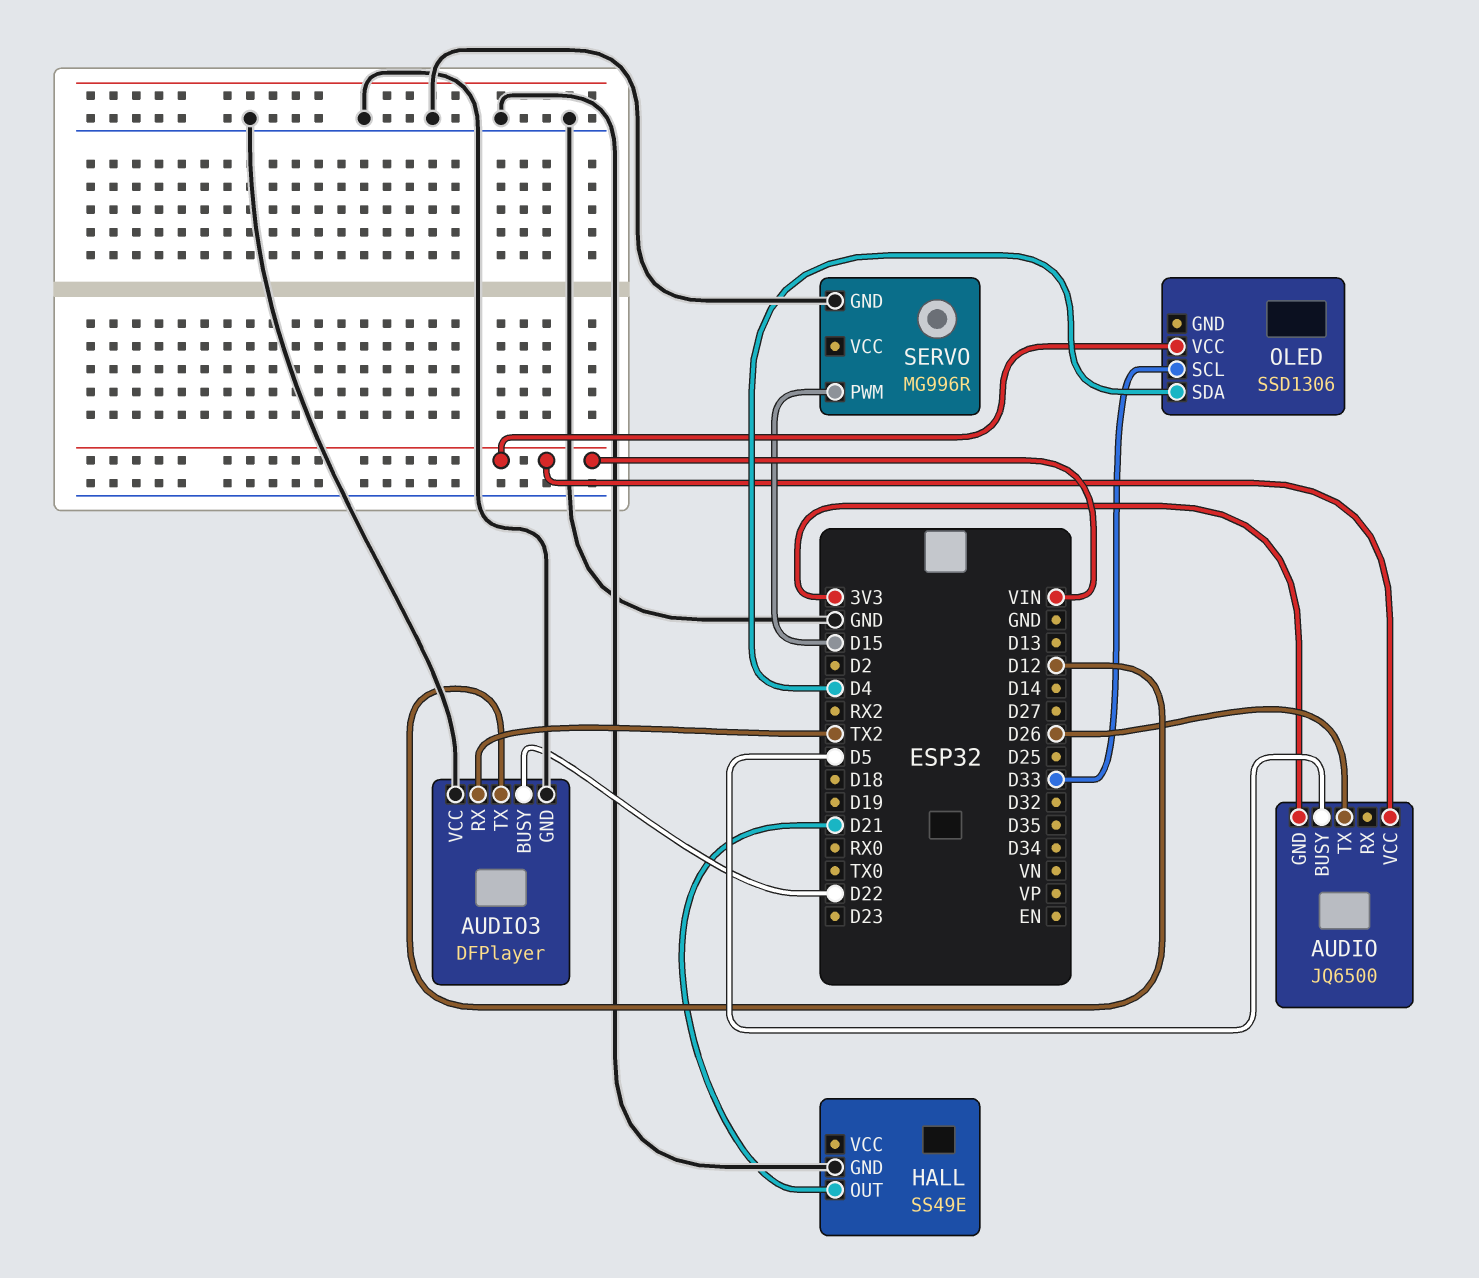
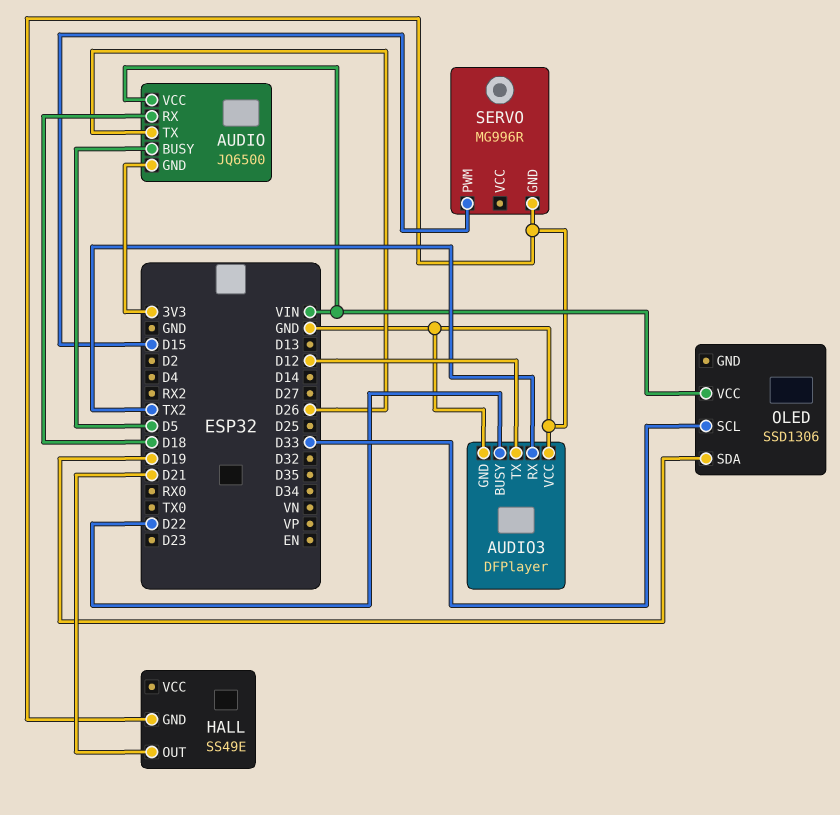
AUDIO pin RX: none -> D18
OLED pin SDA: D4 -> D19

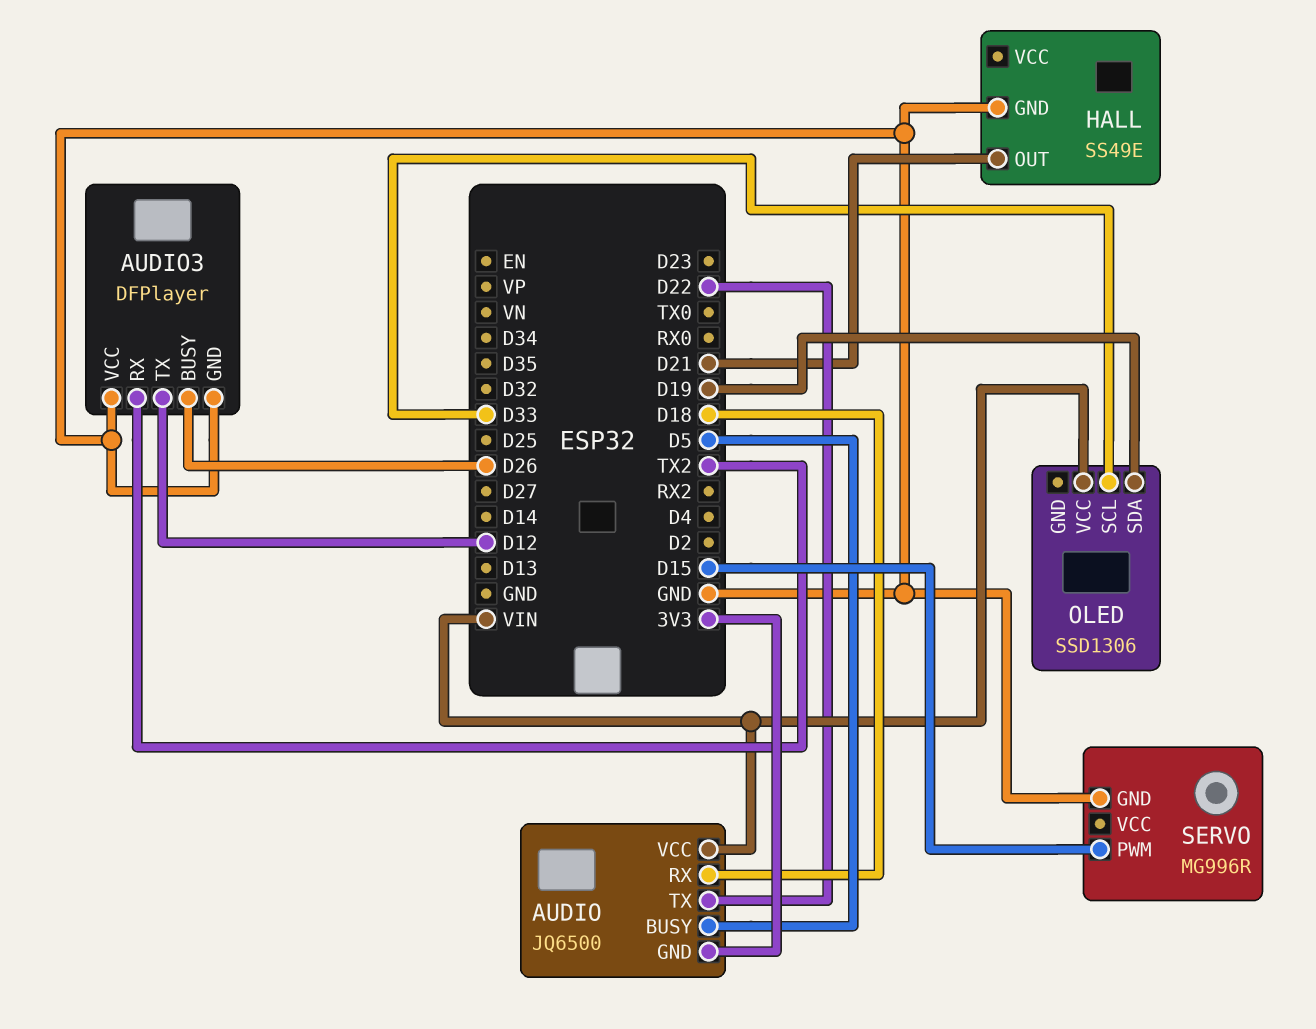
AUDIO pin TX: D26 -> D22
AUDIO3 pin BUSY: D22 -> D26

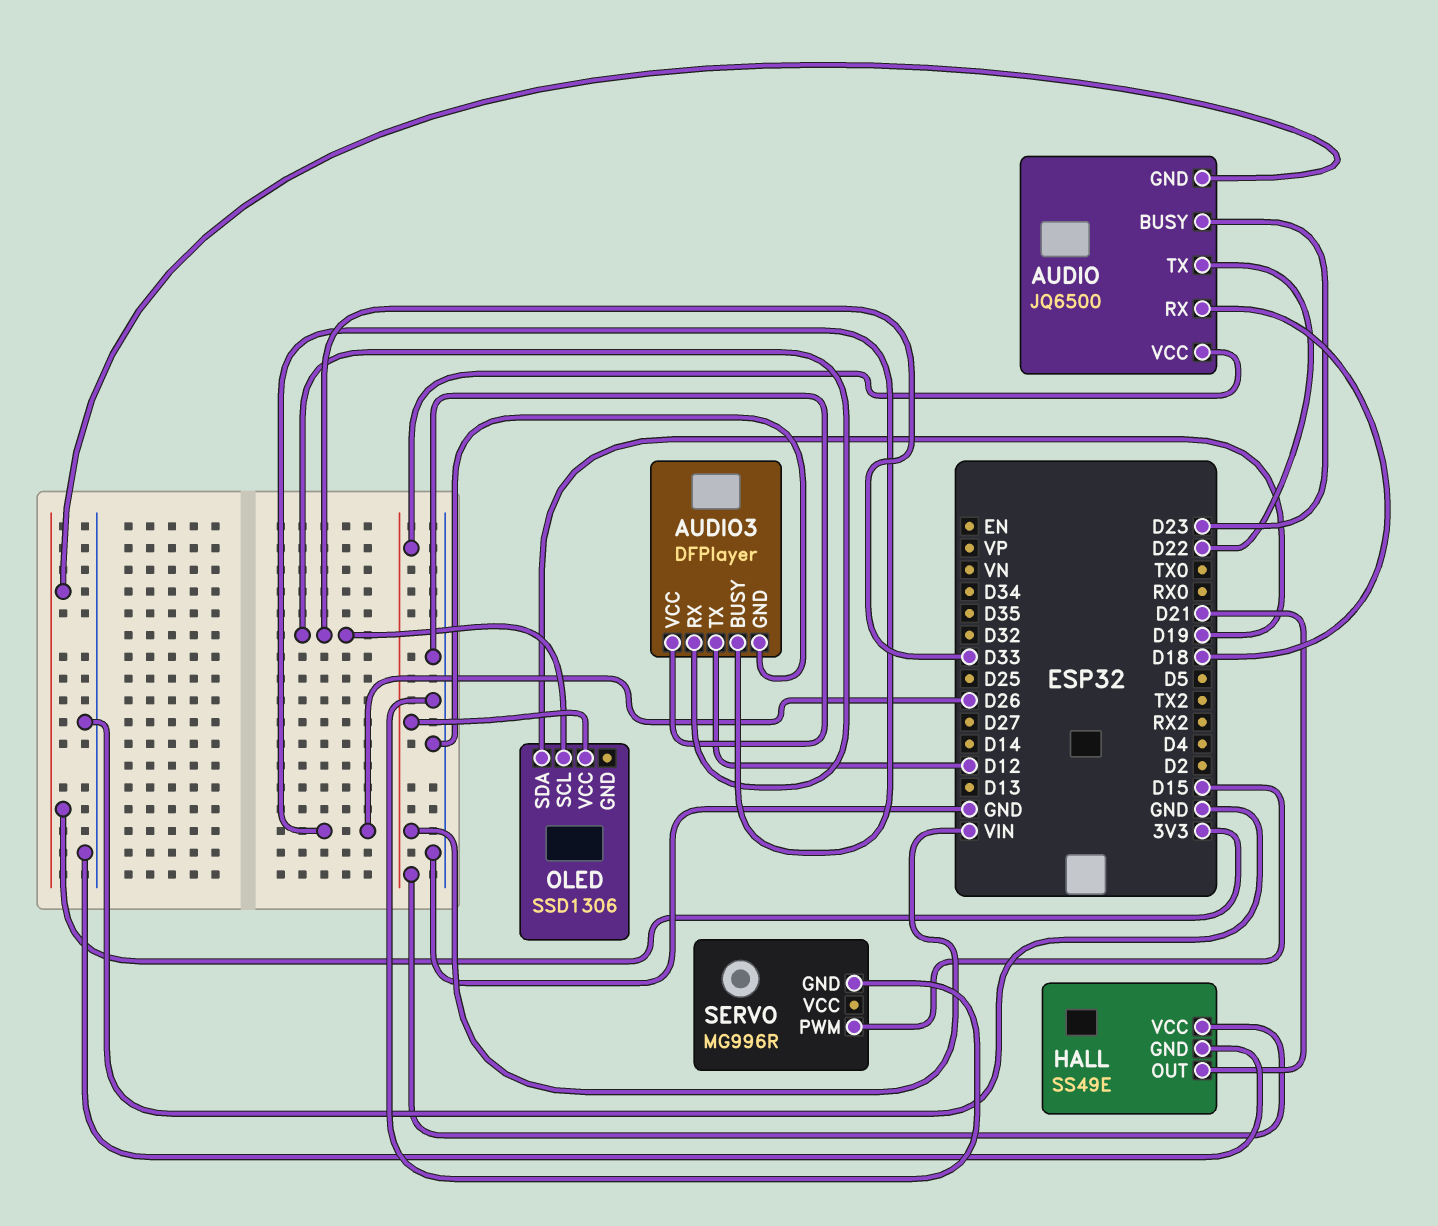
AUDIO pin BUSY: D5 -> D23
AUDIO3 pin RX: TX2 -> D33
HALL pin VCC: none -> VIN

